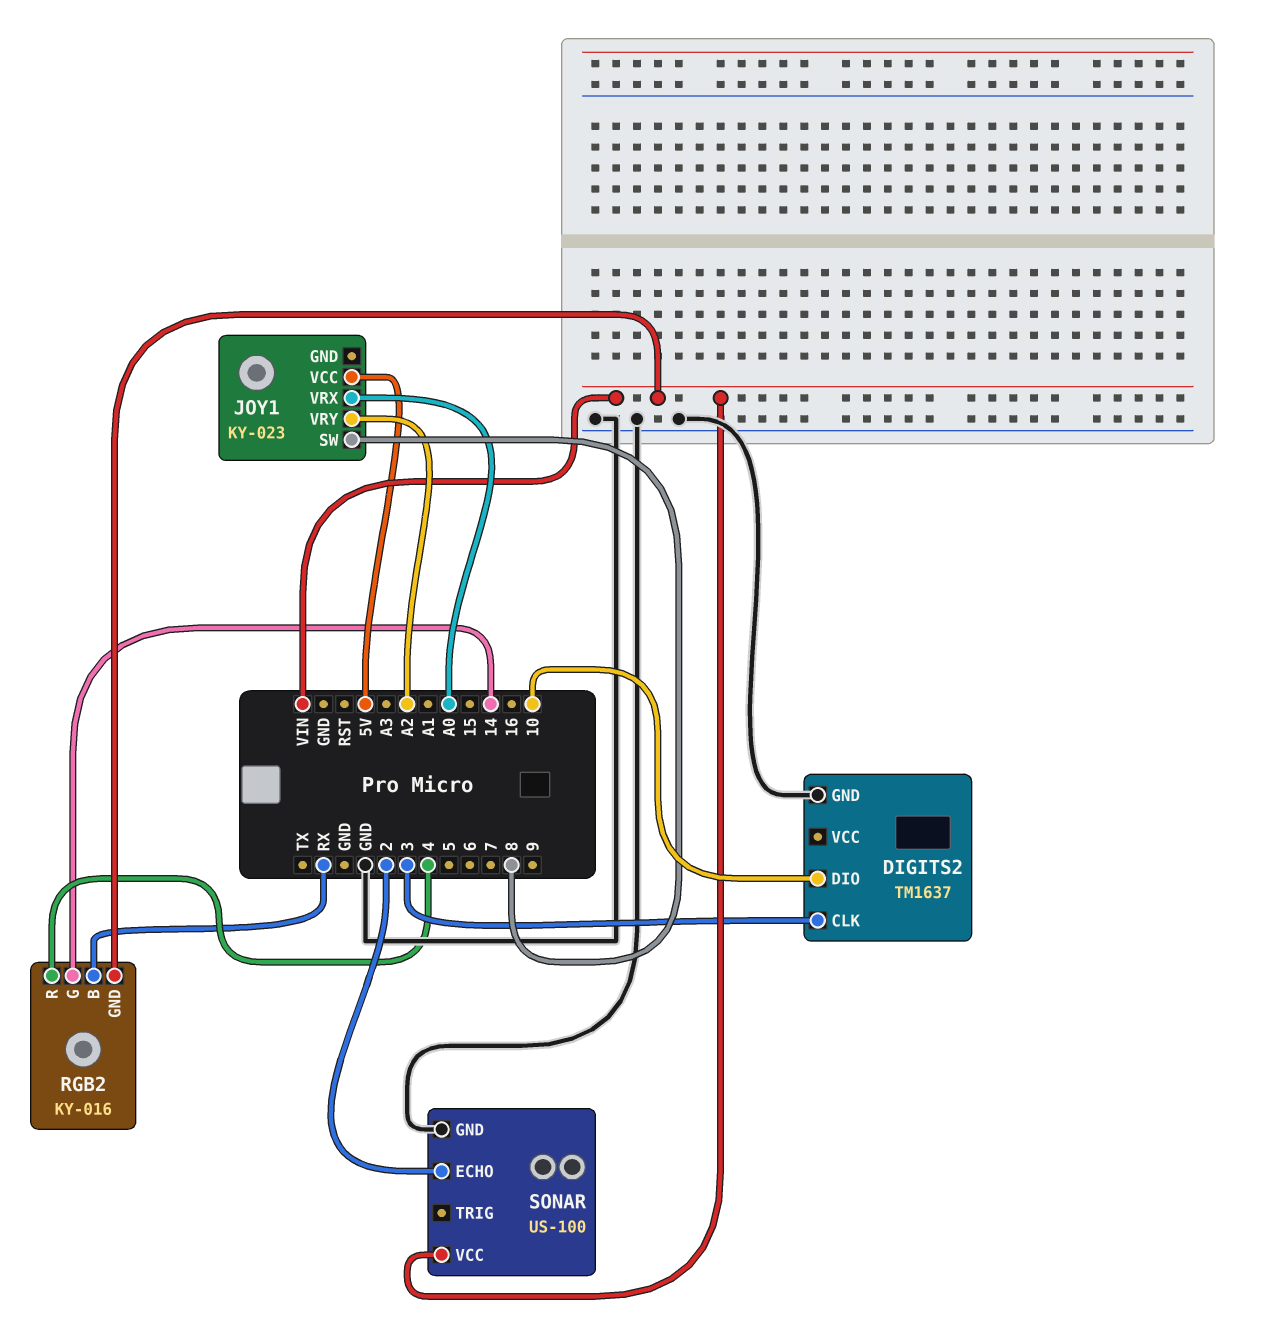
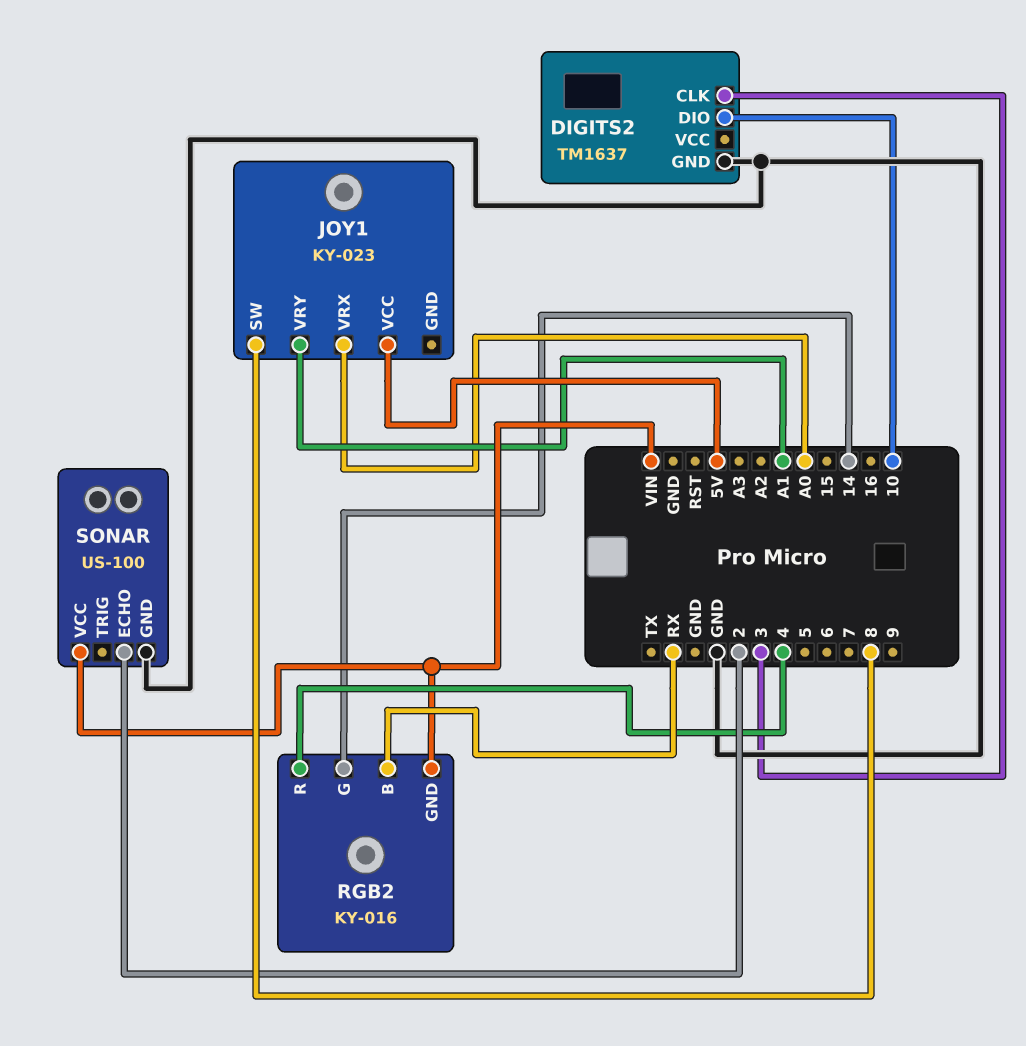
JOY1 pin VRY: A2 -> A1

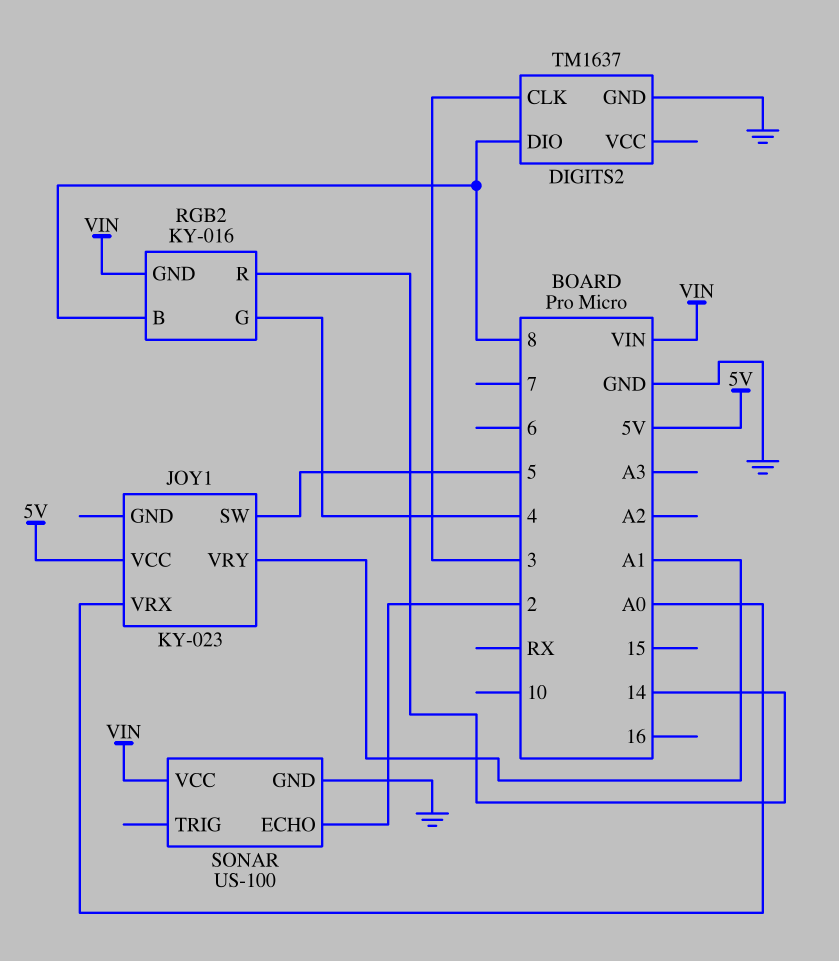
DIGITS2 pin DIO: 10 -> 8
JOY1 pin SW: 8 -> 5
RGB2 pin B: RX -> 8
RGB2 pin G: 14 -> 4
RGB2 pin R: 4 -> 14

